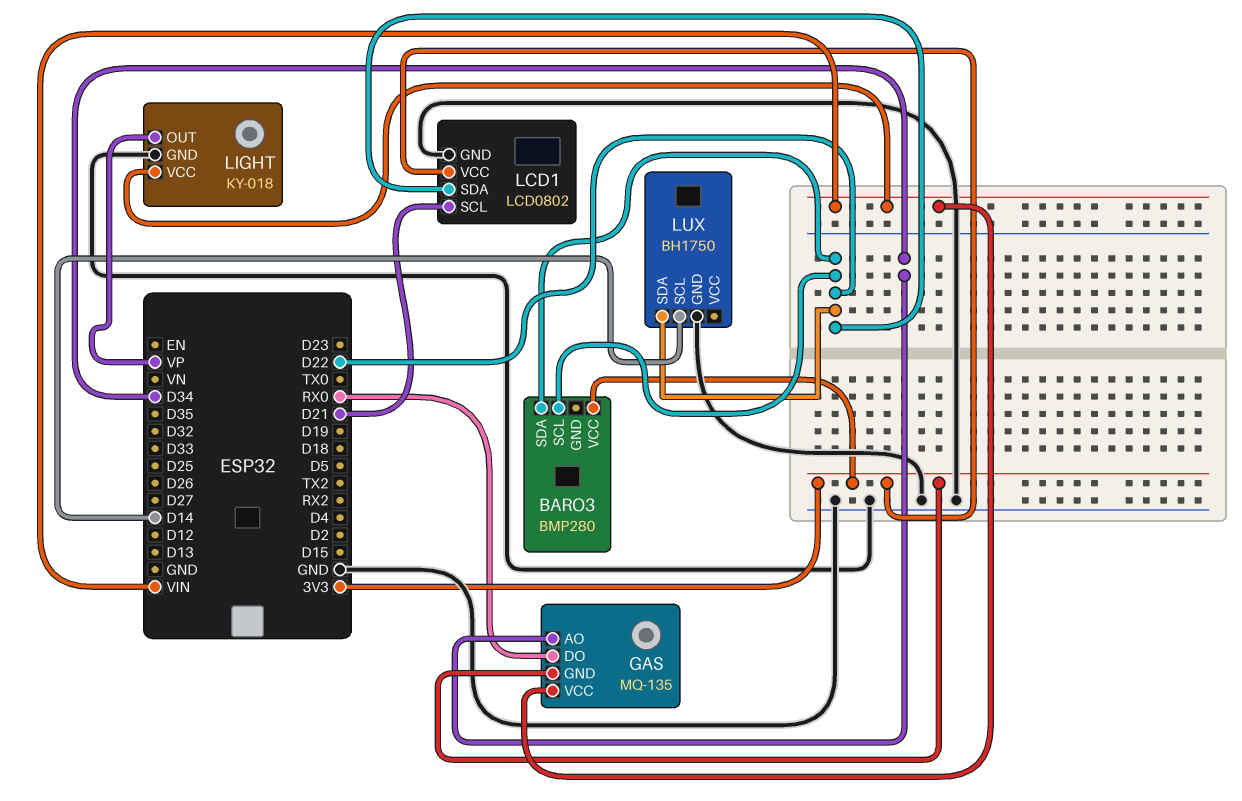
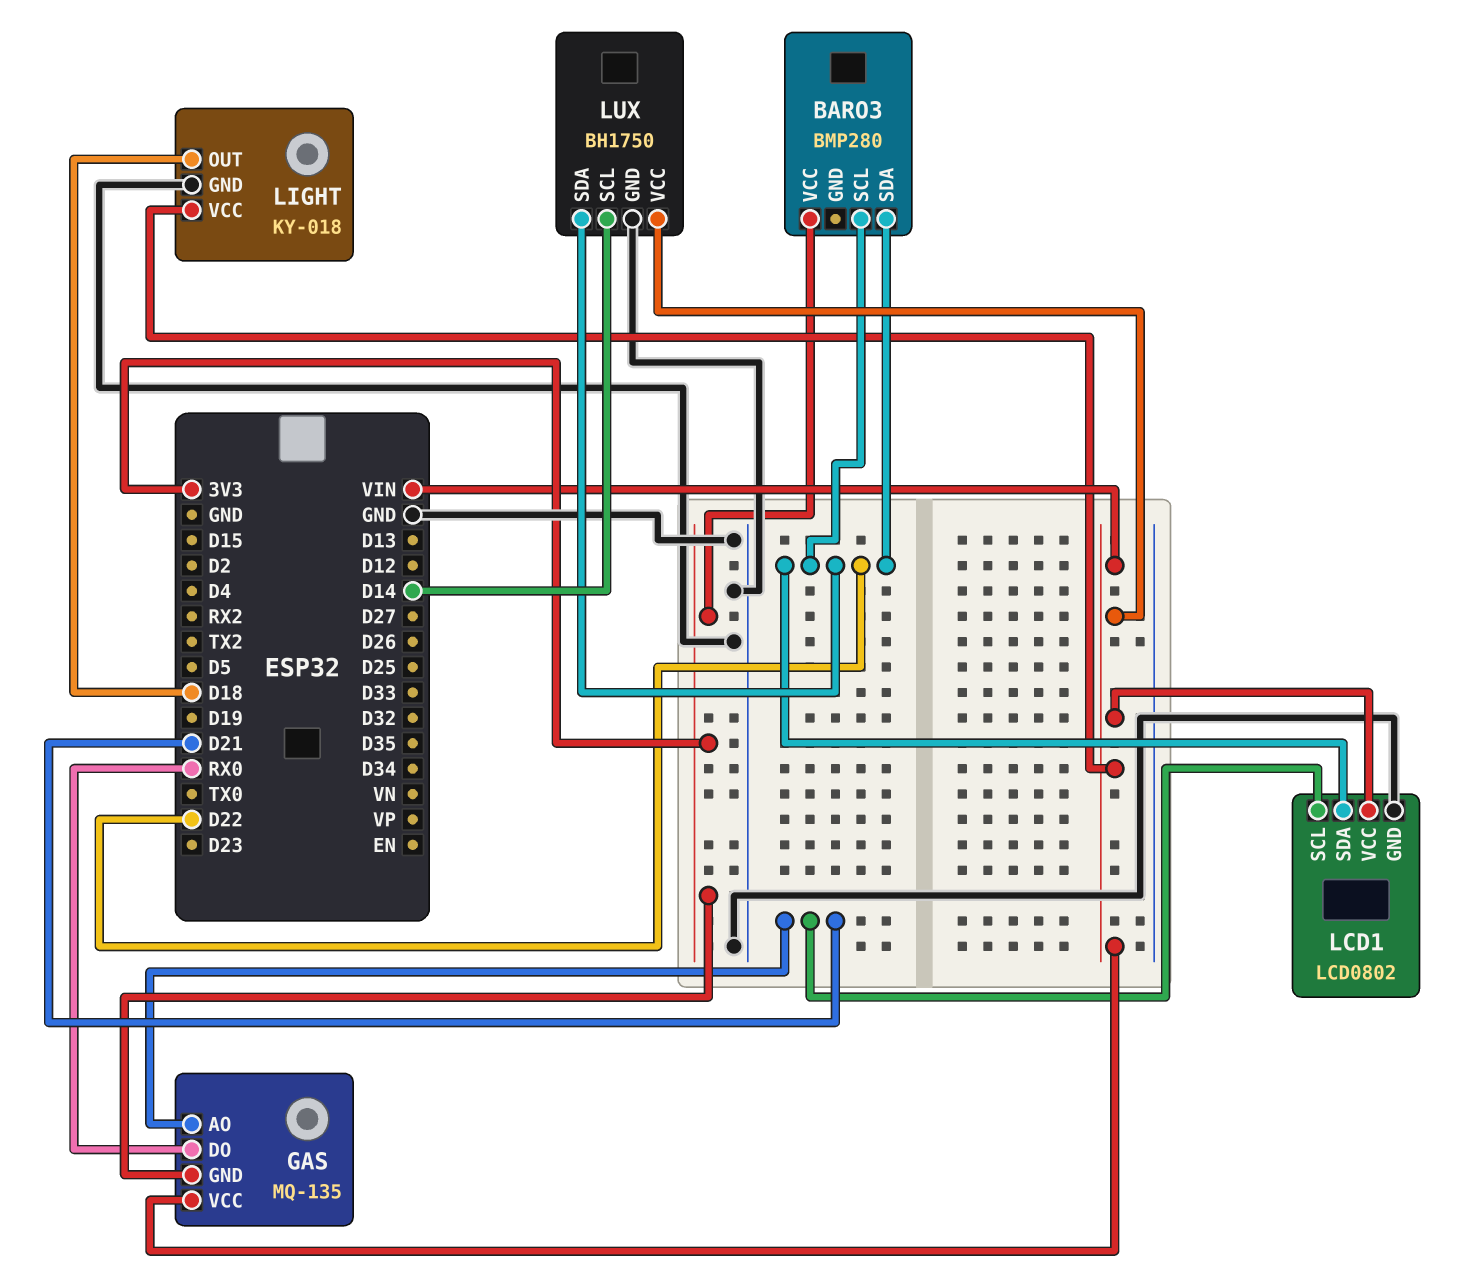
GAS pin AO: D34 -> D21
LCD1 pin VCC: 3V3 -> VIN
LIGHT pin OUT: VP -> D18
LUX pin VCC: none -> VIN

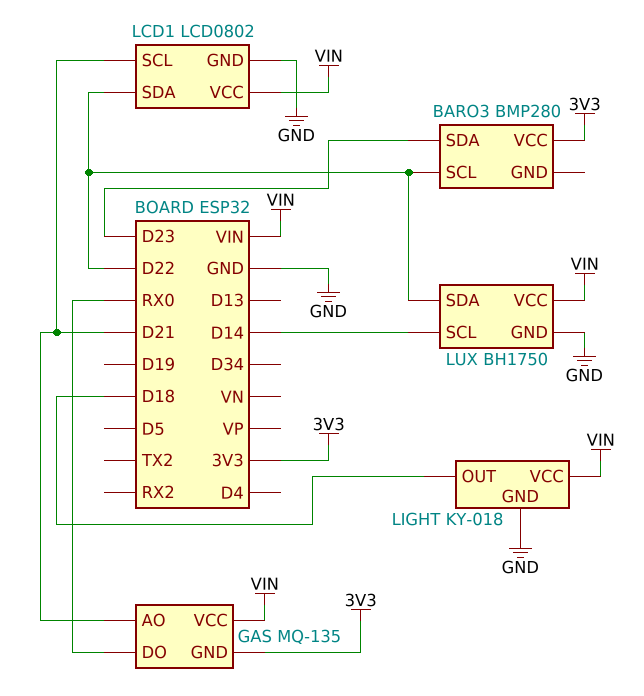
BARO3 pin SDA: D22 -> D23

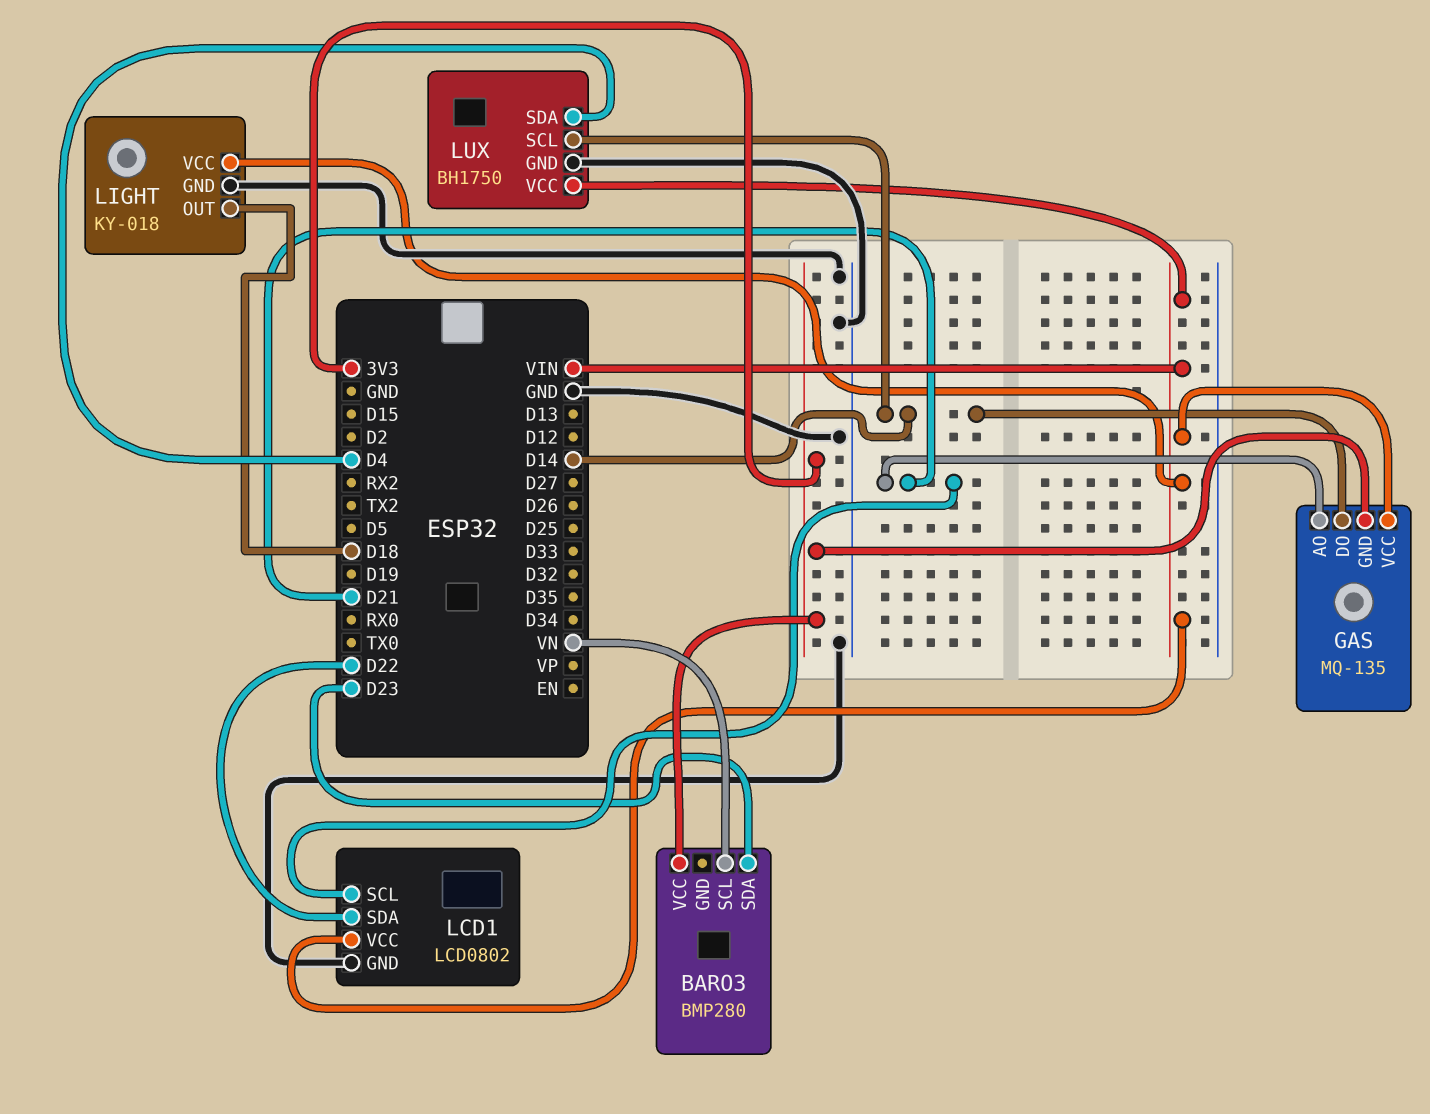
BARO3 pin SCL: D22 -> VN
GAS pin DO: RX0 -> D14
LUX pin SDA: D22 -> D4

